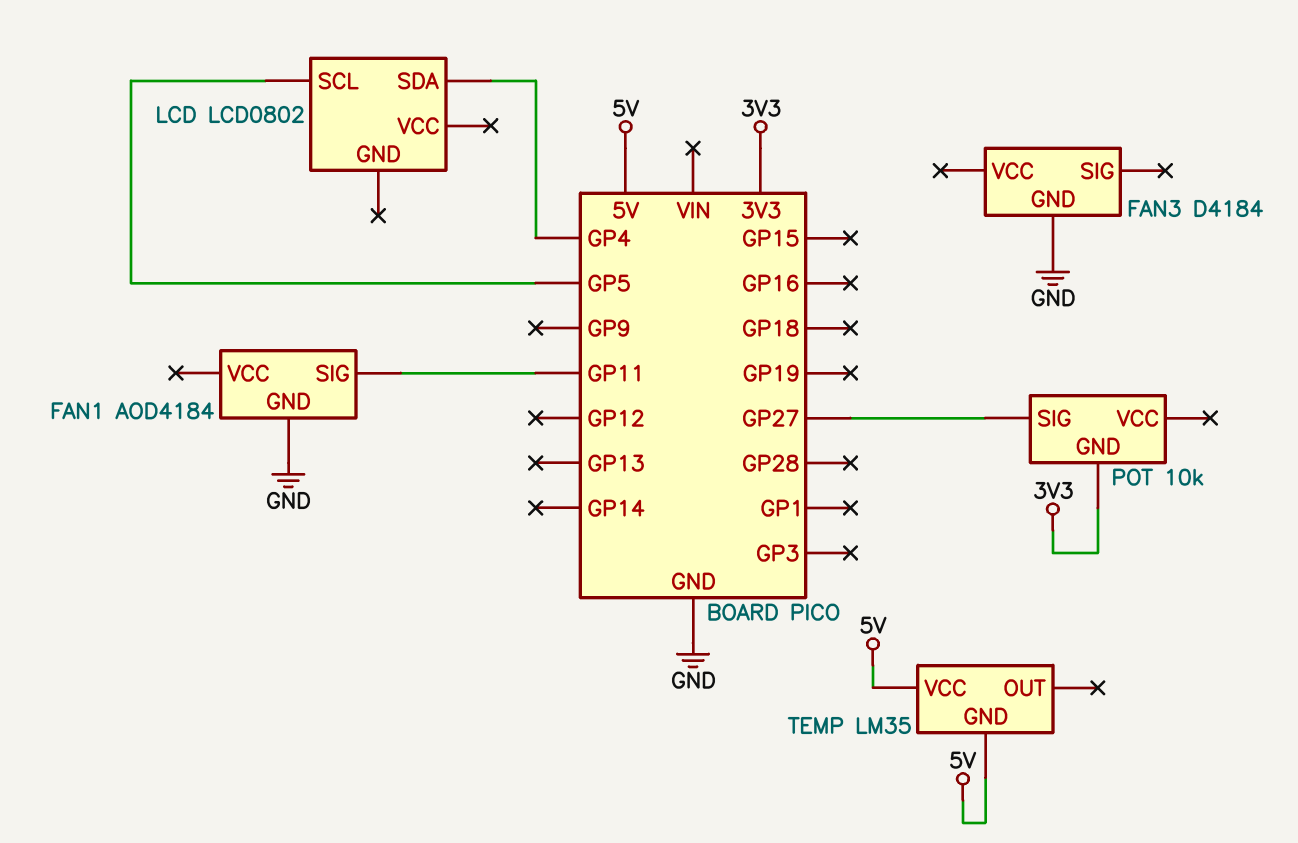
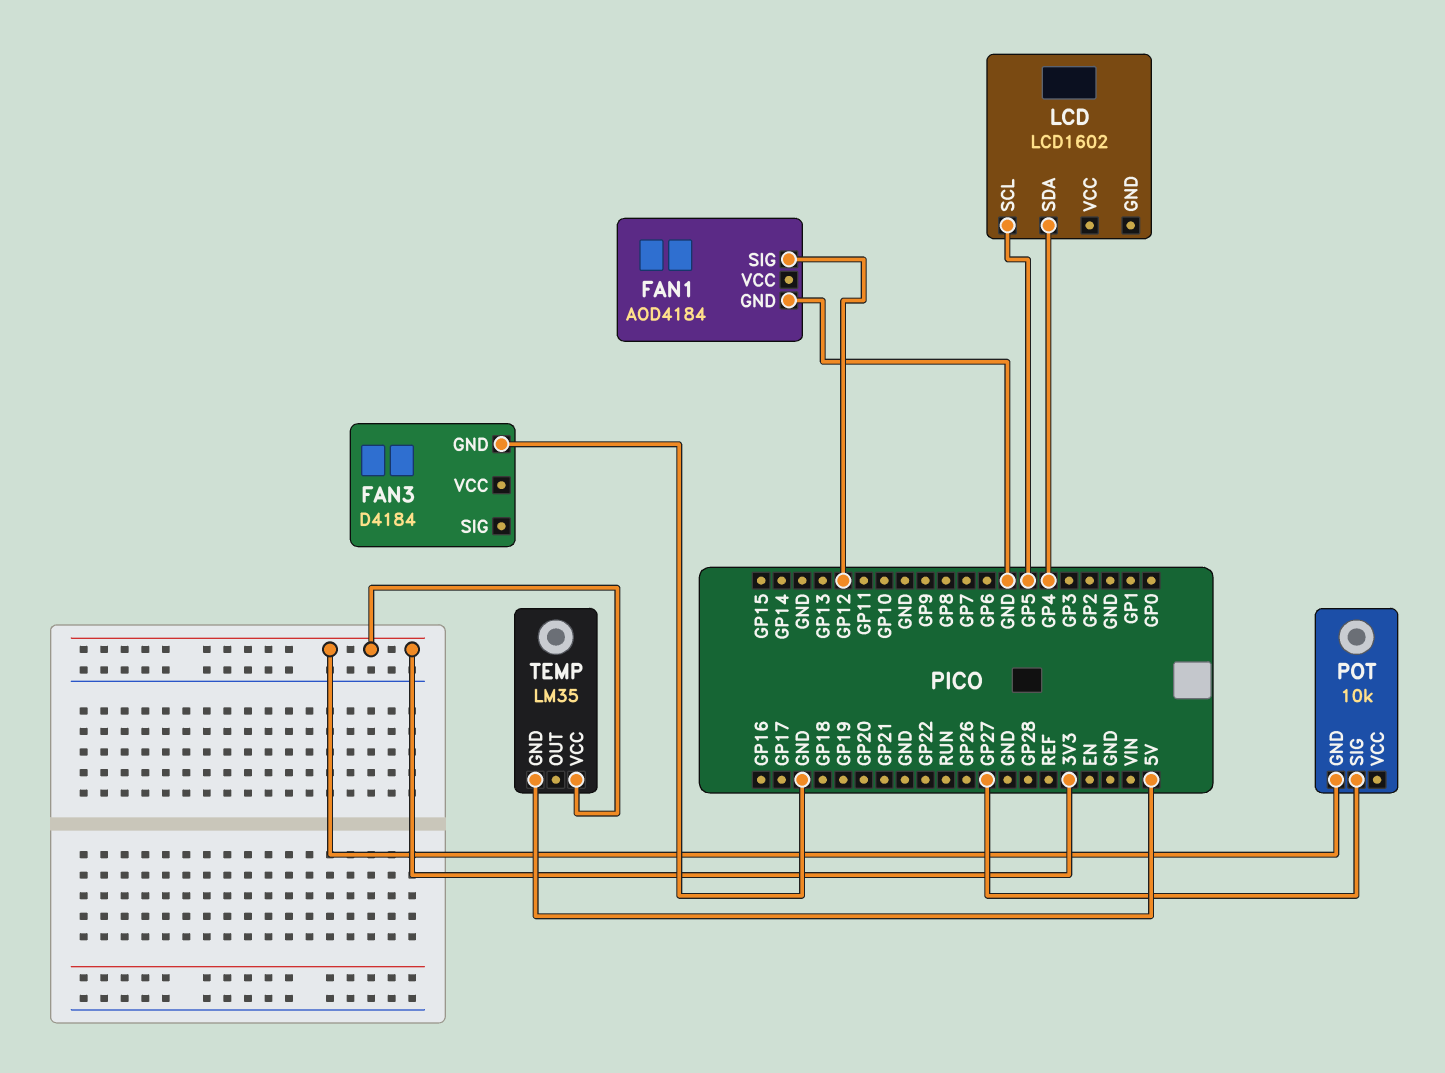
FAN1 pin SIG: GP11 -> GP12
LCD: LCD0802 -> LCD1602
TEMP pin VCC: 5V -> 3V3

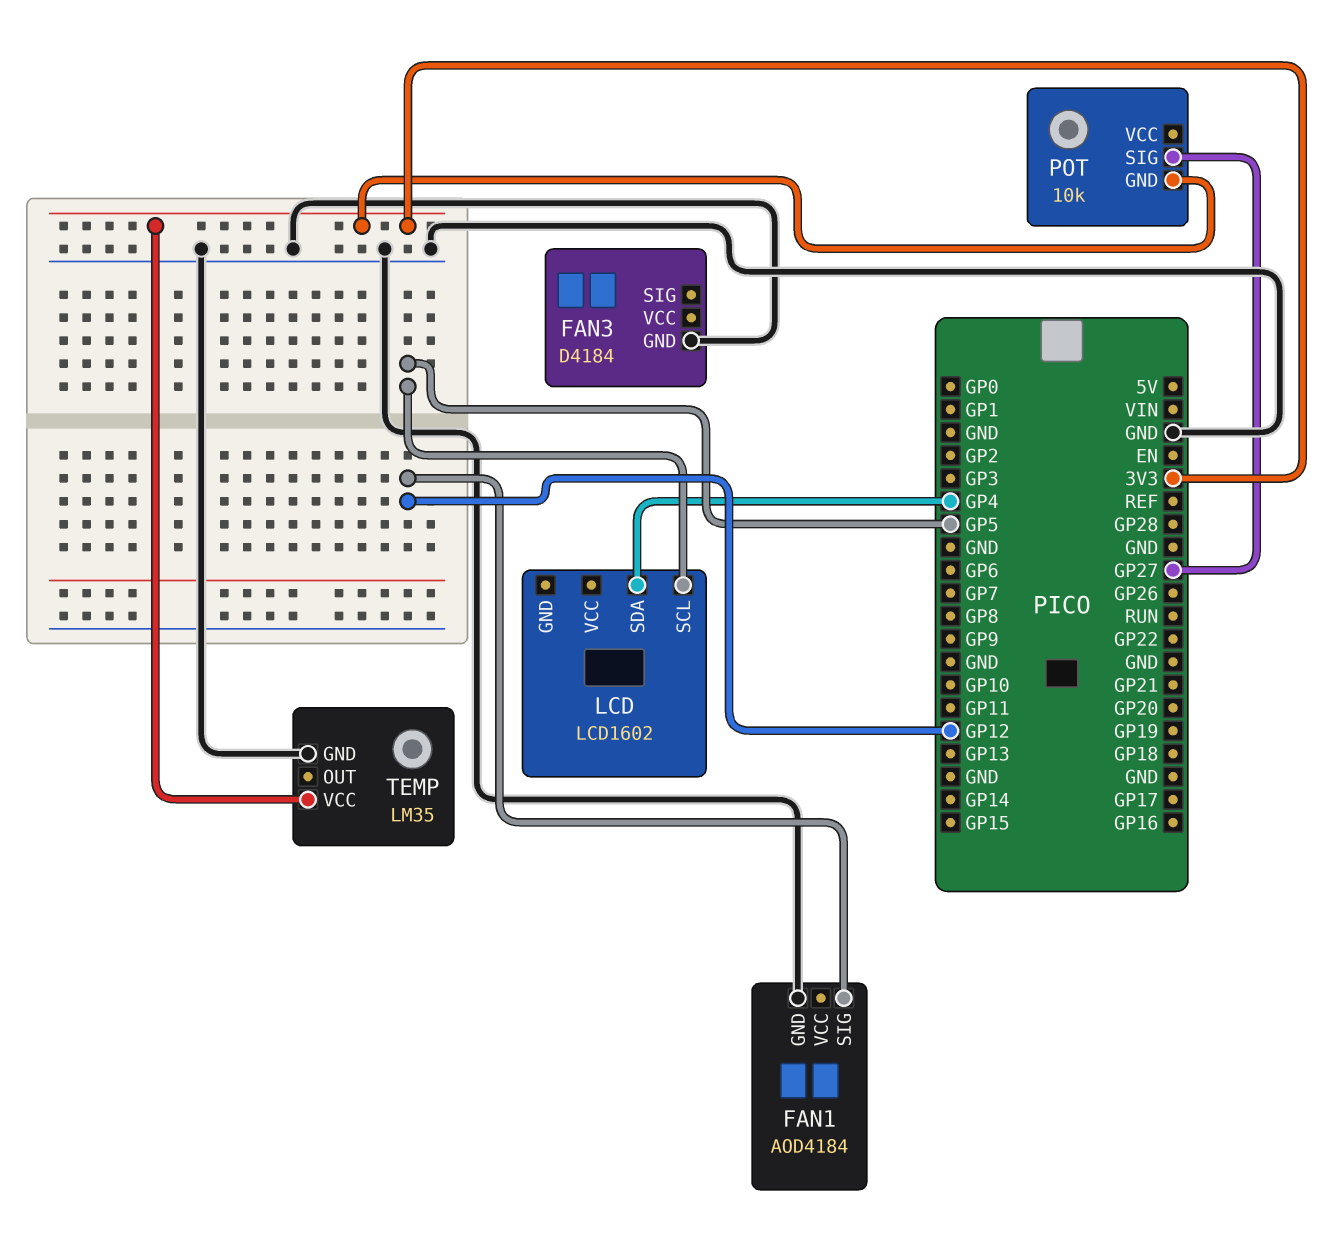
TEMP pin GND: 5V -> GND

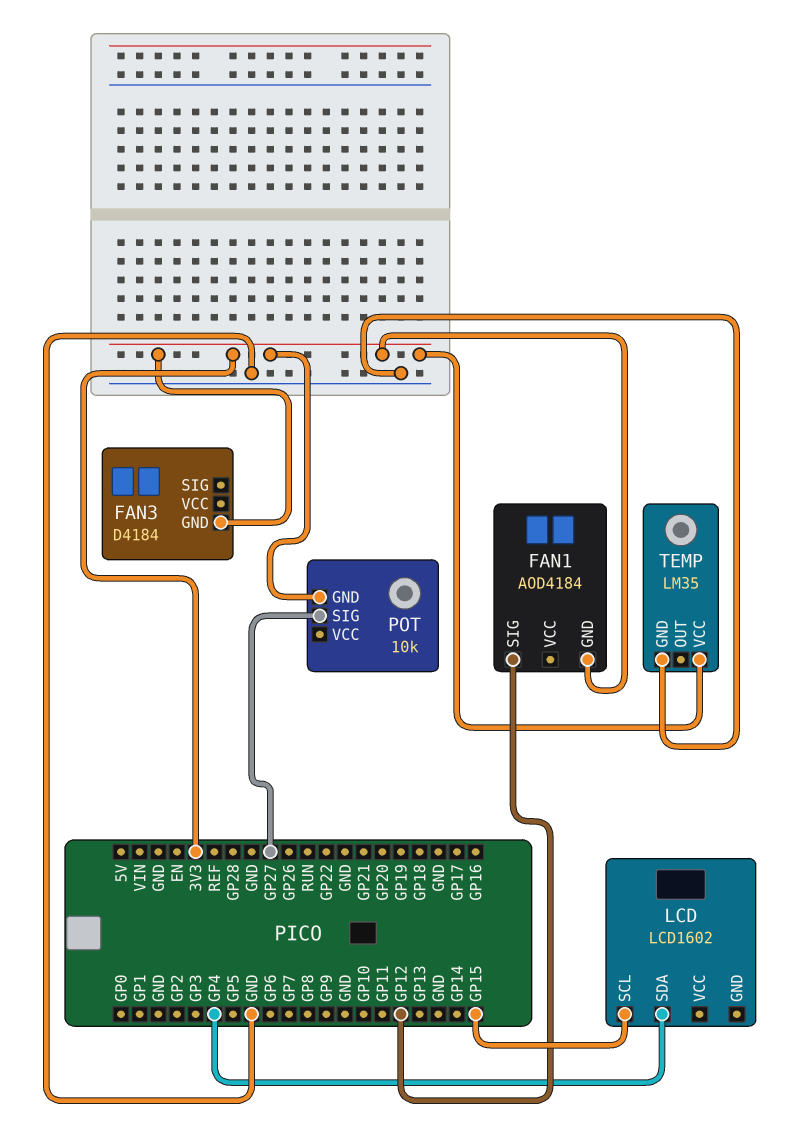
FAN1 pin GND: GND -> 3V3
FAN3 pin GND: GND -> 3V3
LCD pin SCL: GP5 -> GP15

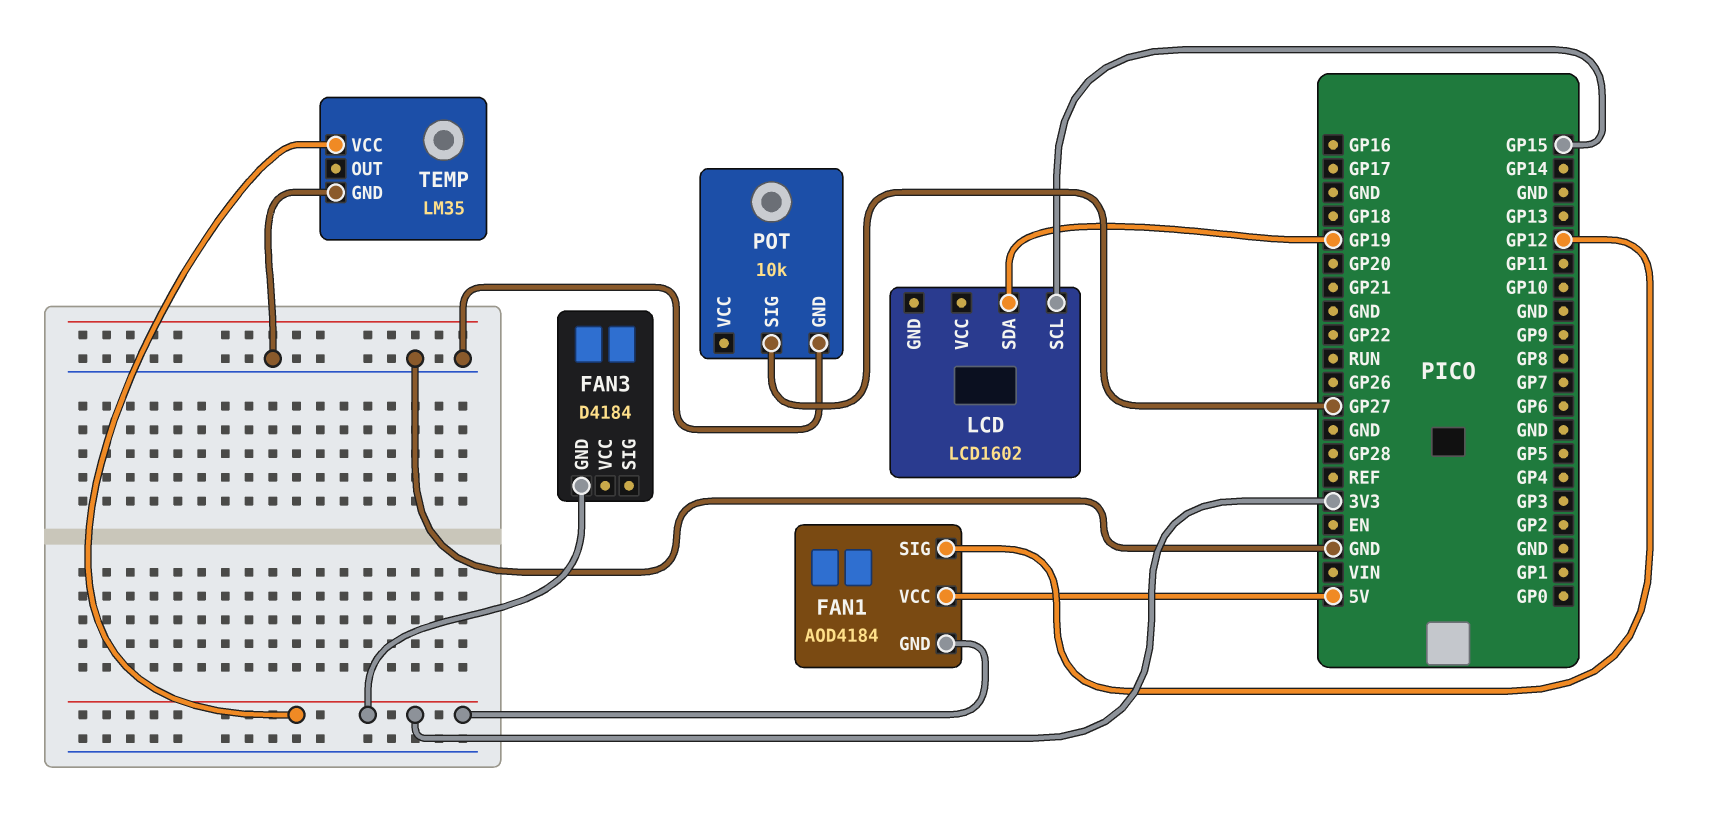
FAN1 pin VCC: none -> 5V
LCD pin SDA: GP4 -> GP19
POT pin GND: 3V3 -> GND

